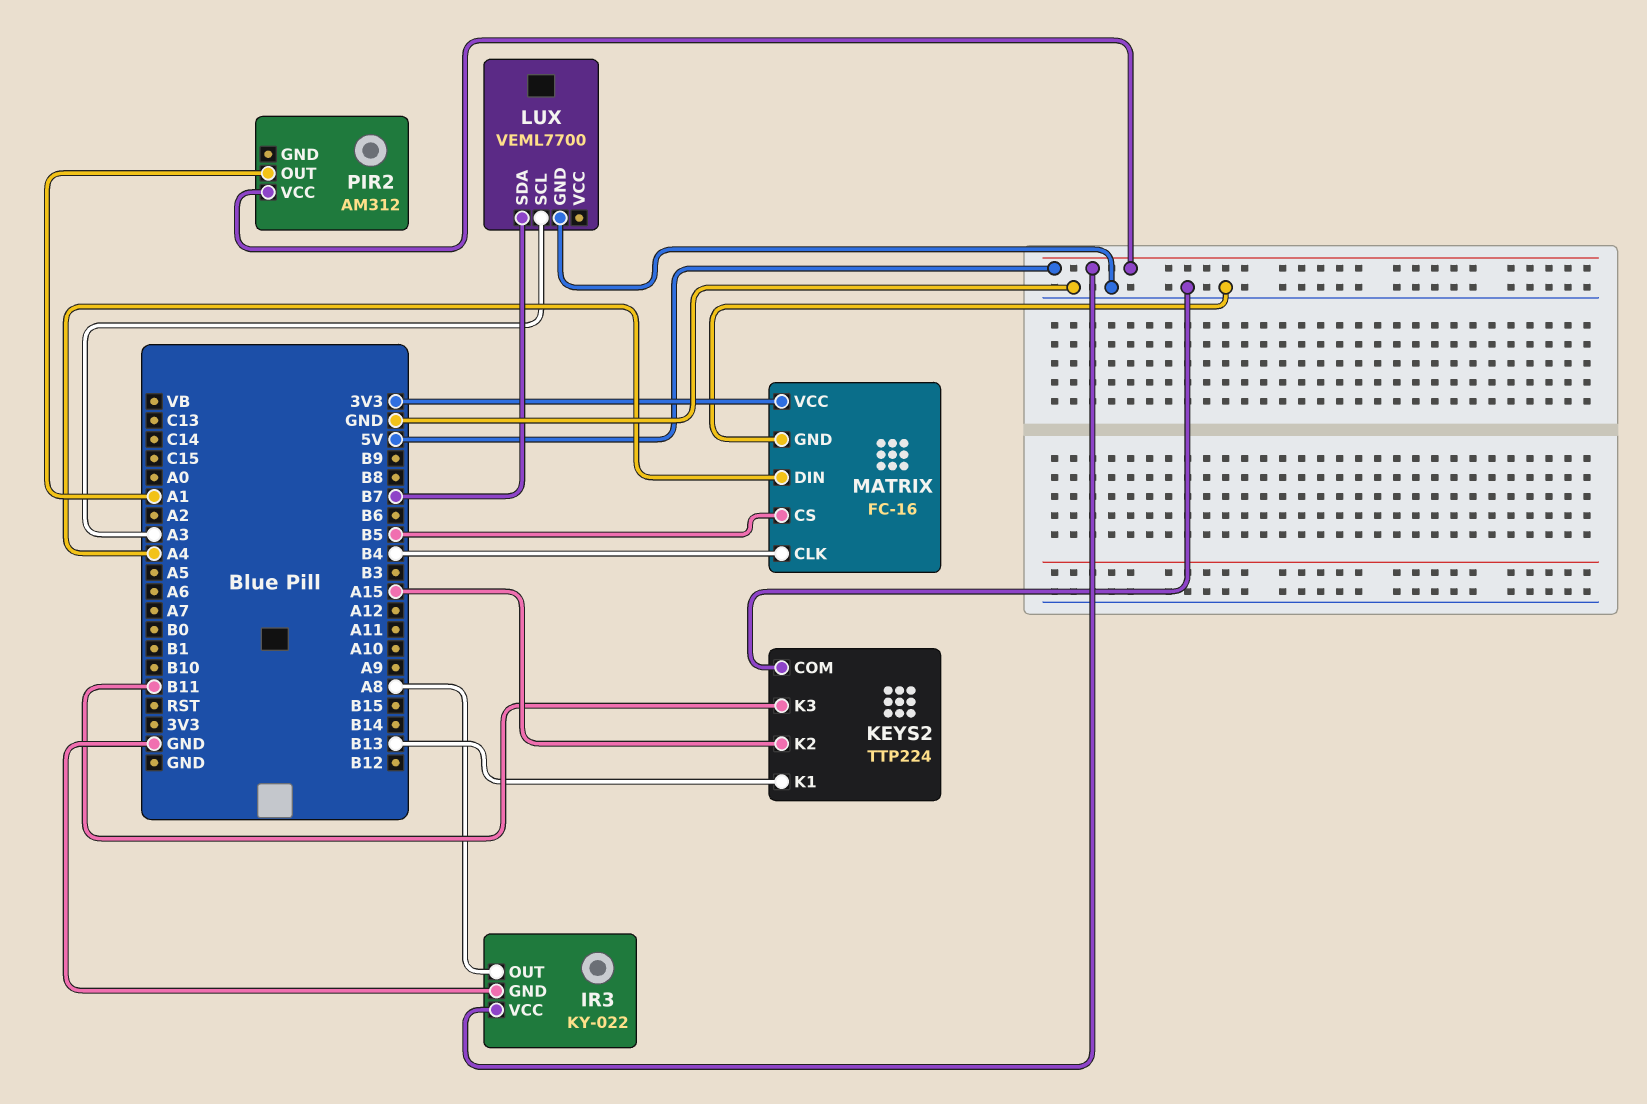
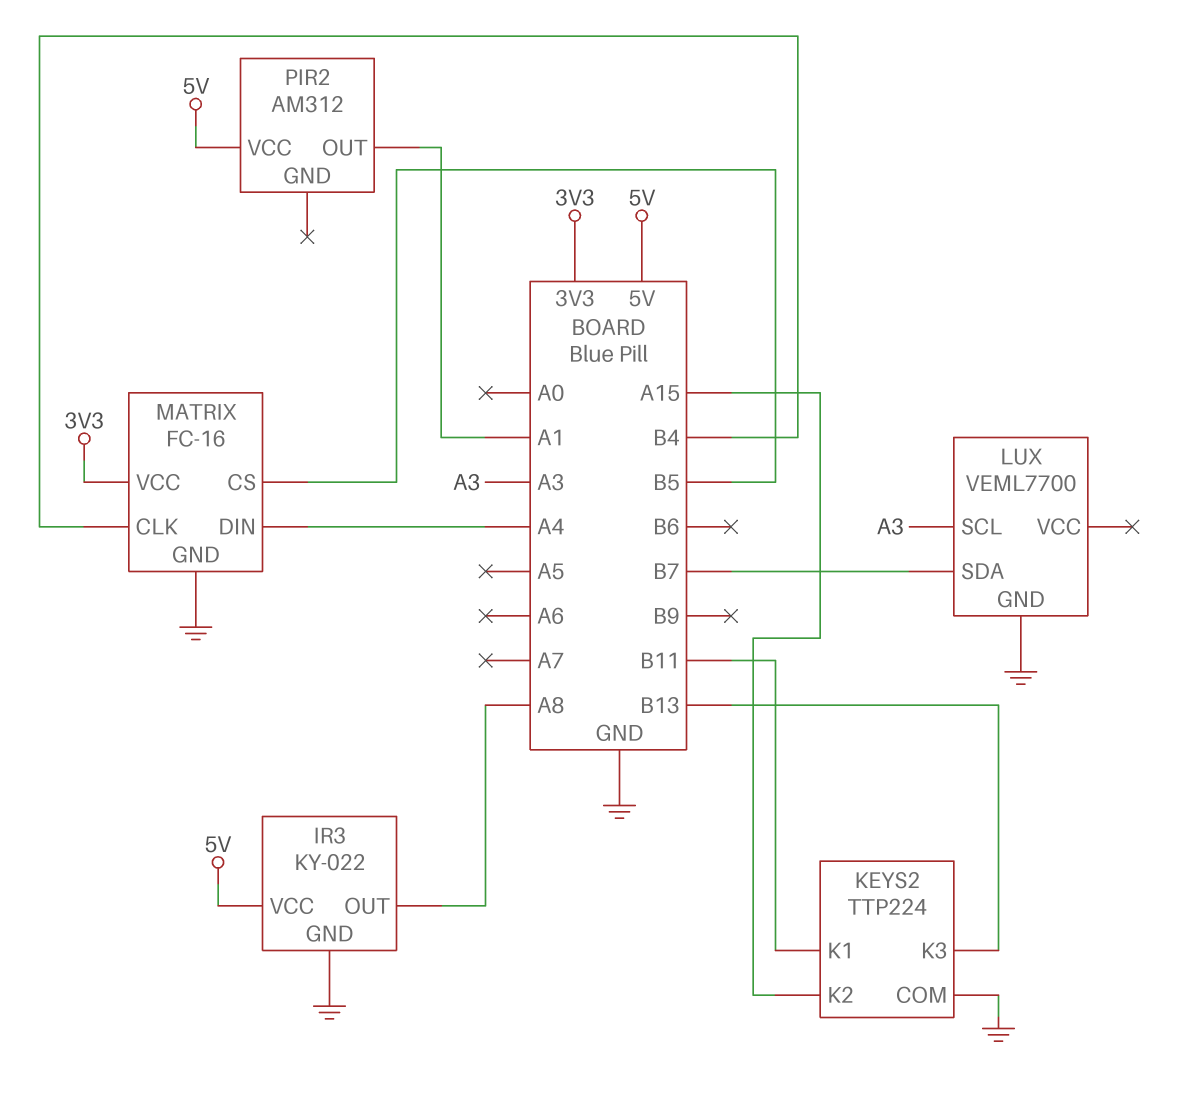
KEYS2 pin K1: B13 -> B11
KEYS2 pin K3: B11 -> B13

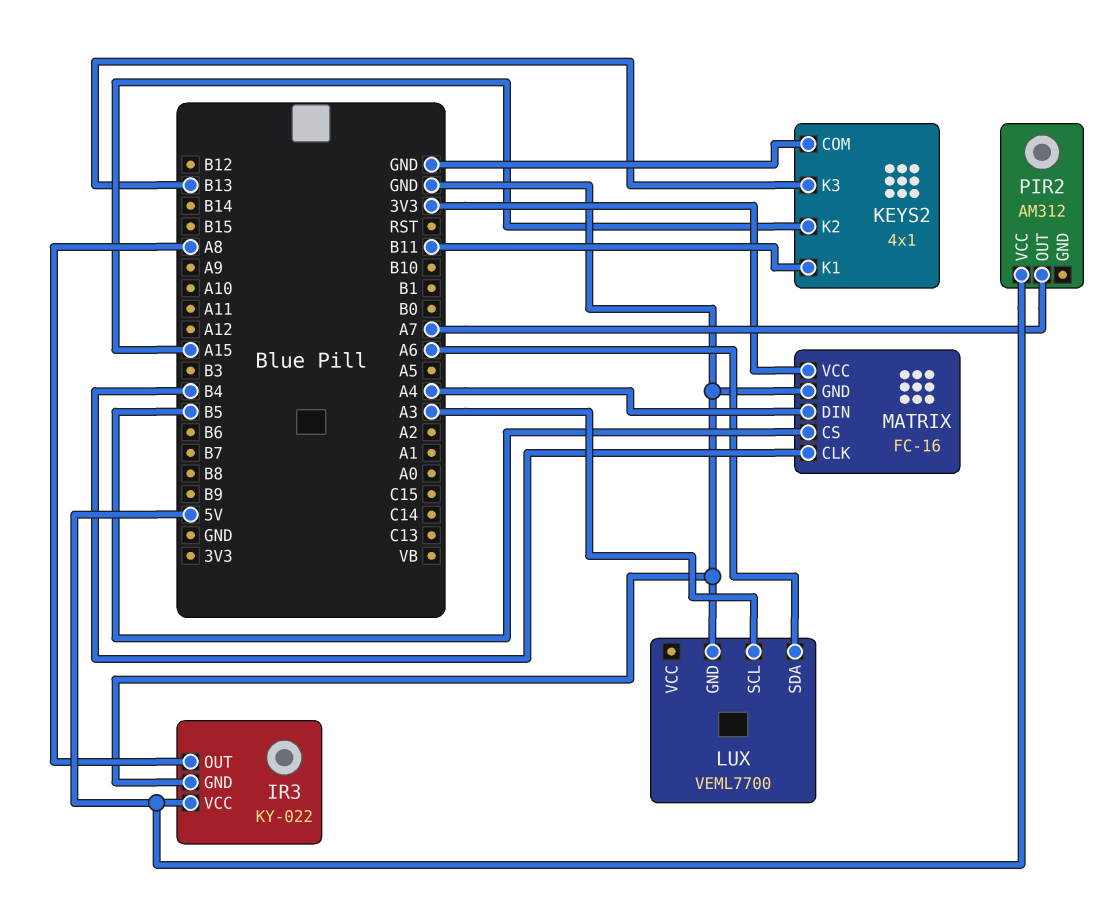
KEYS2: TTP224 -> 4x1
LUX pin SDA: B7 -> A6
PIR2 pin OUT: A1 -> A7

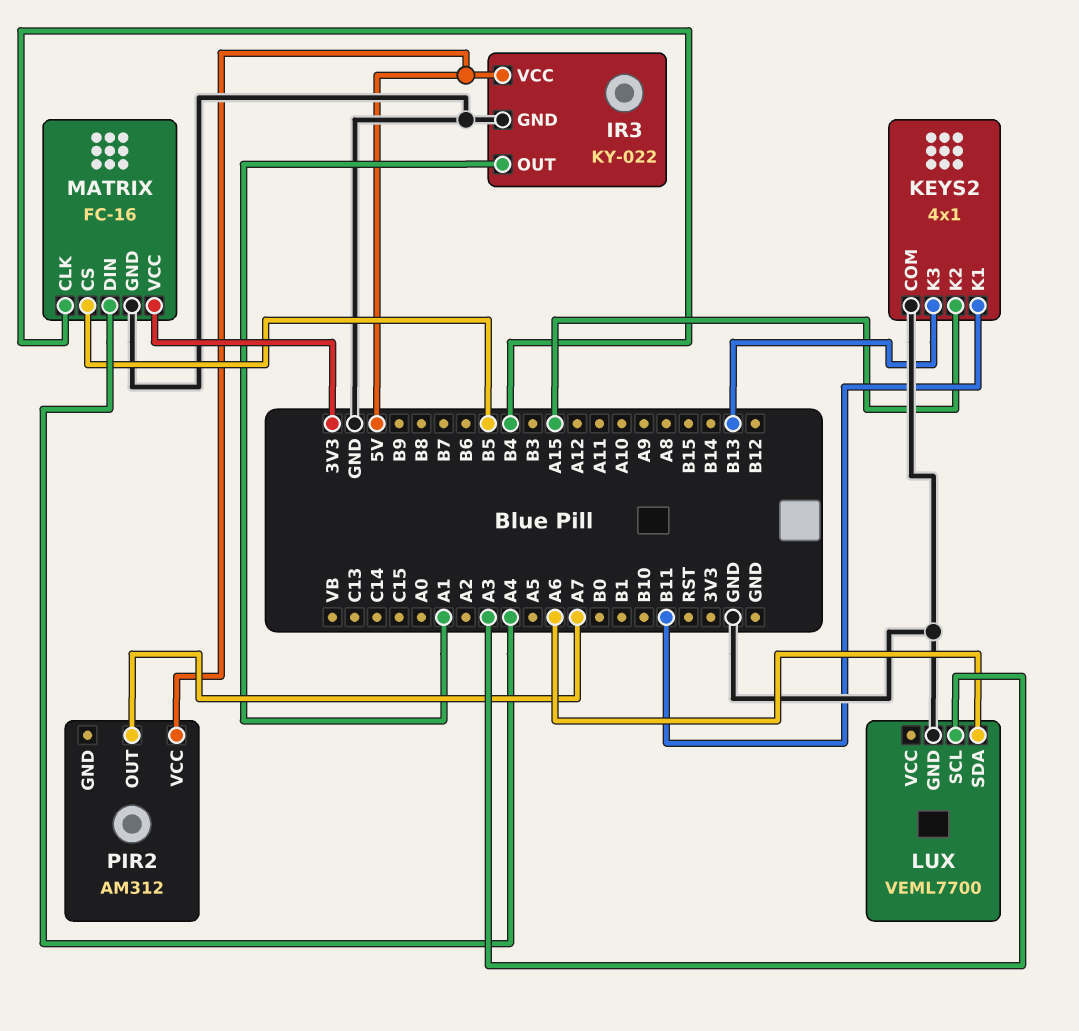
IR3 pin OUT: A8 -> A1

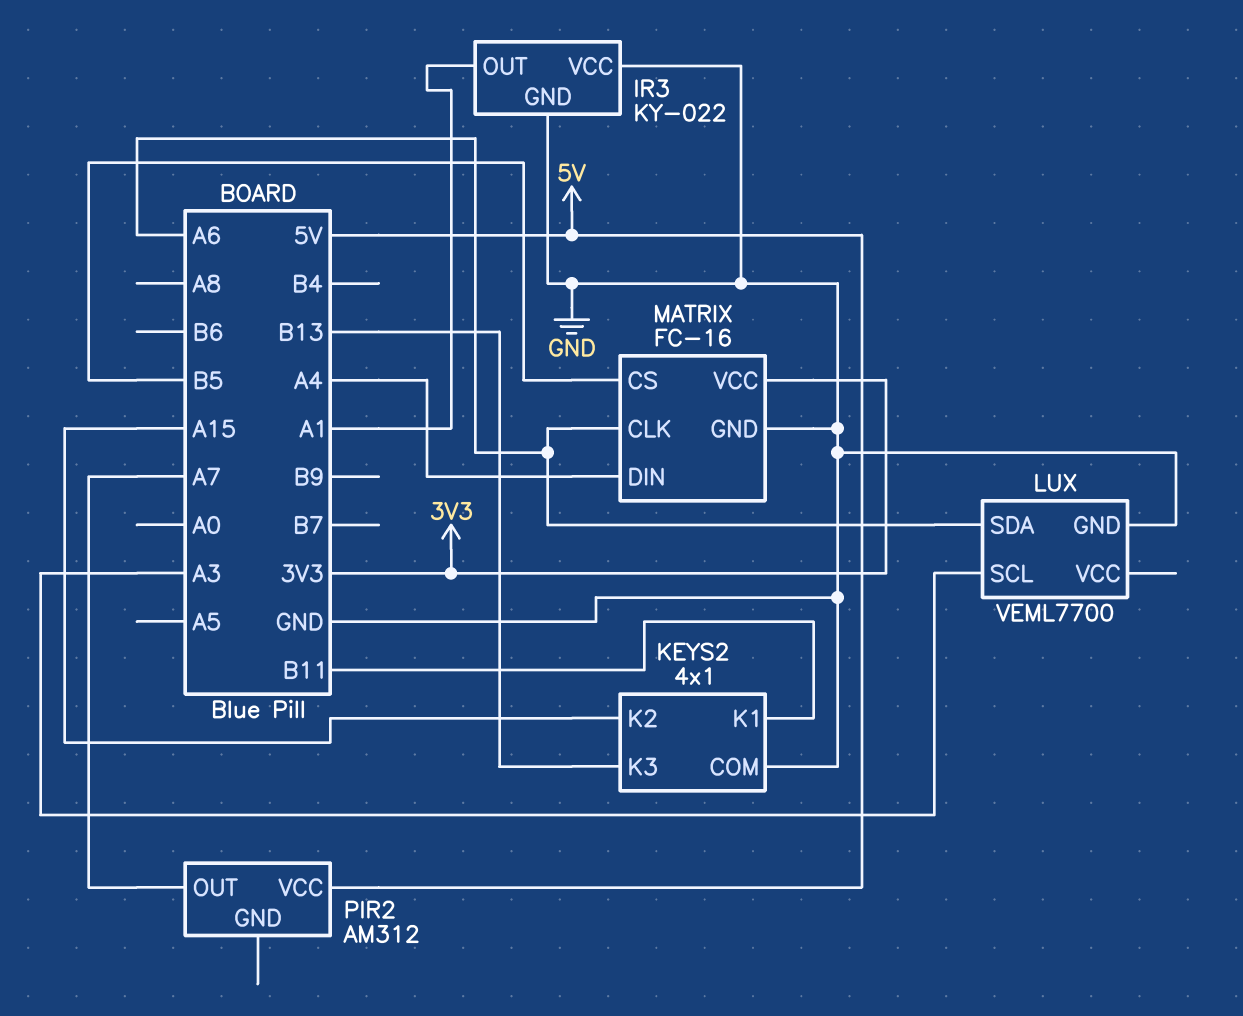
IR3 pin VCC: 5V -> GND
MATRIX pin CLK: B4 -> A6

